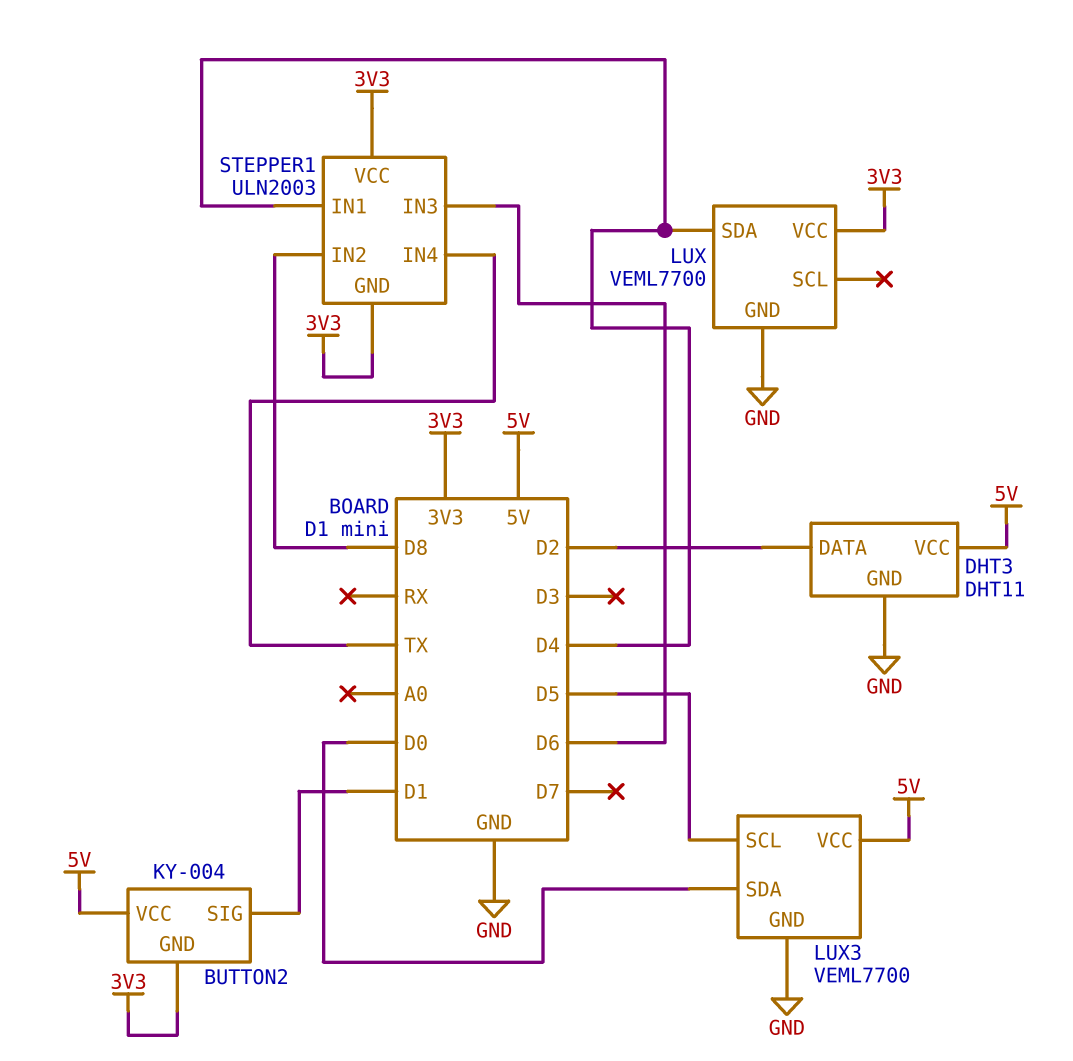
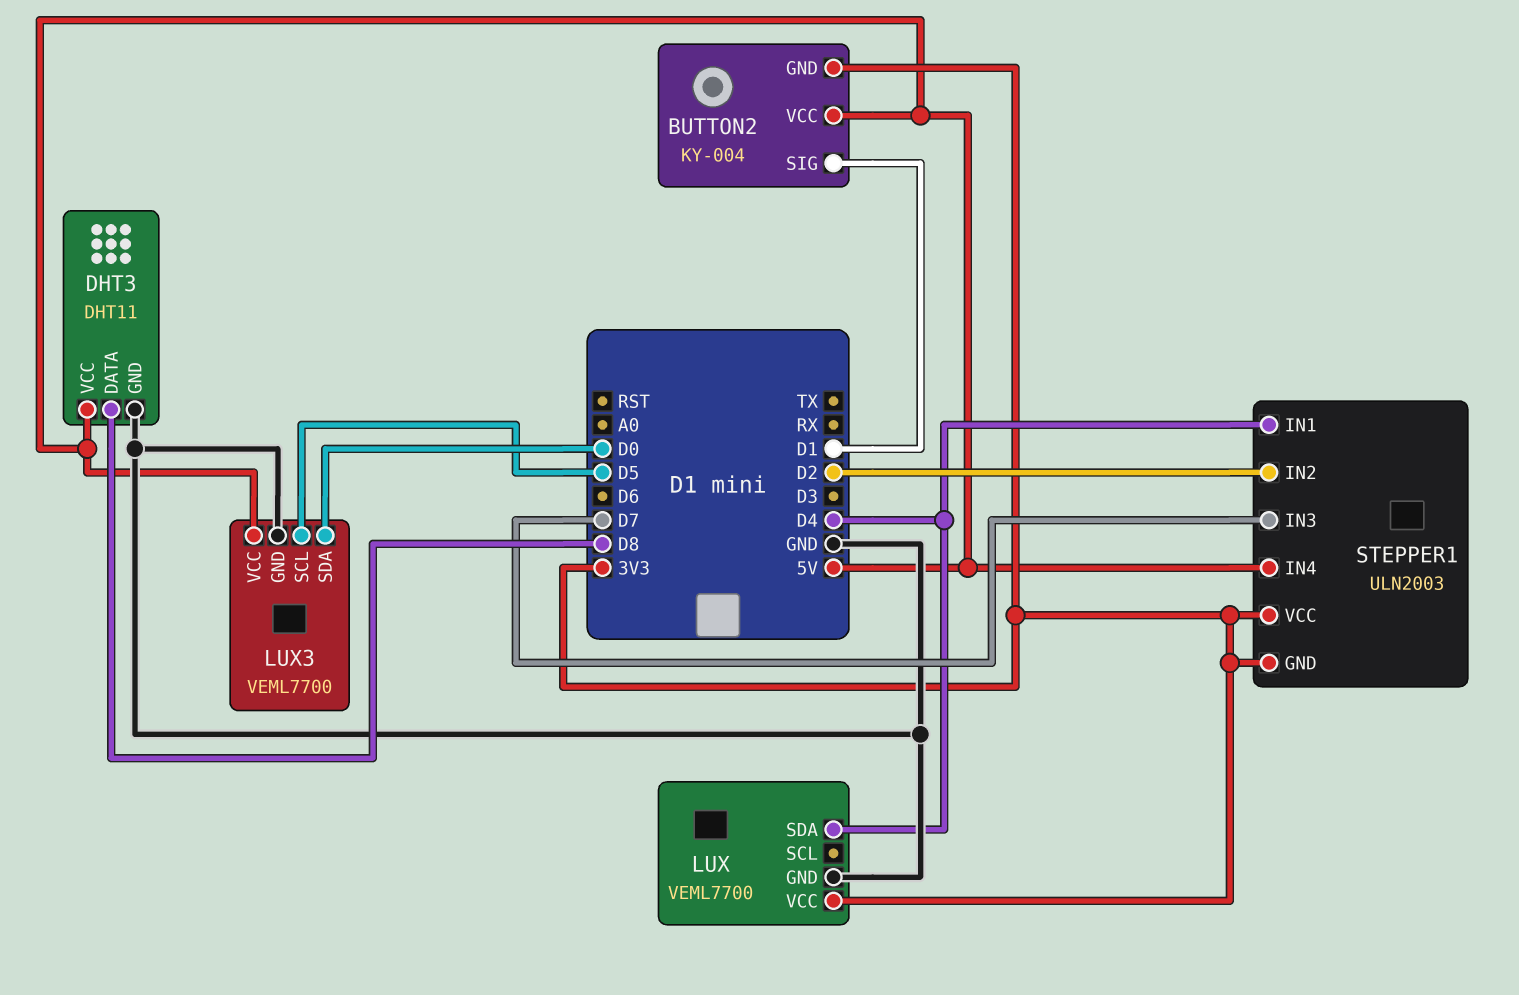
DHT3 pin DATA: D2 -> D8
STEPPER1 pin IN2: D8 -> D2
STEPPER1 pin IN3: D6 -> D7
STEPPER1 pin IN4: TX -> 5V

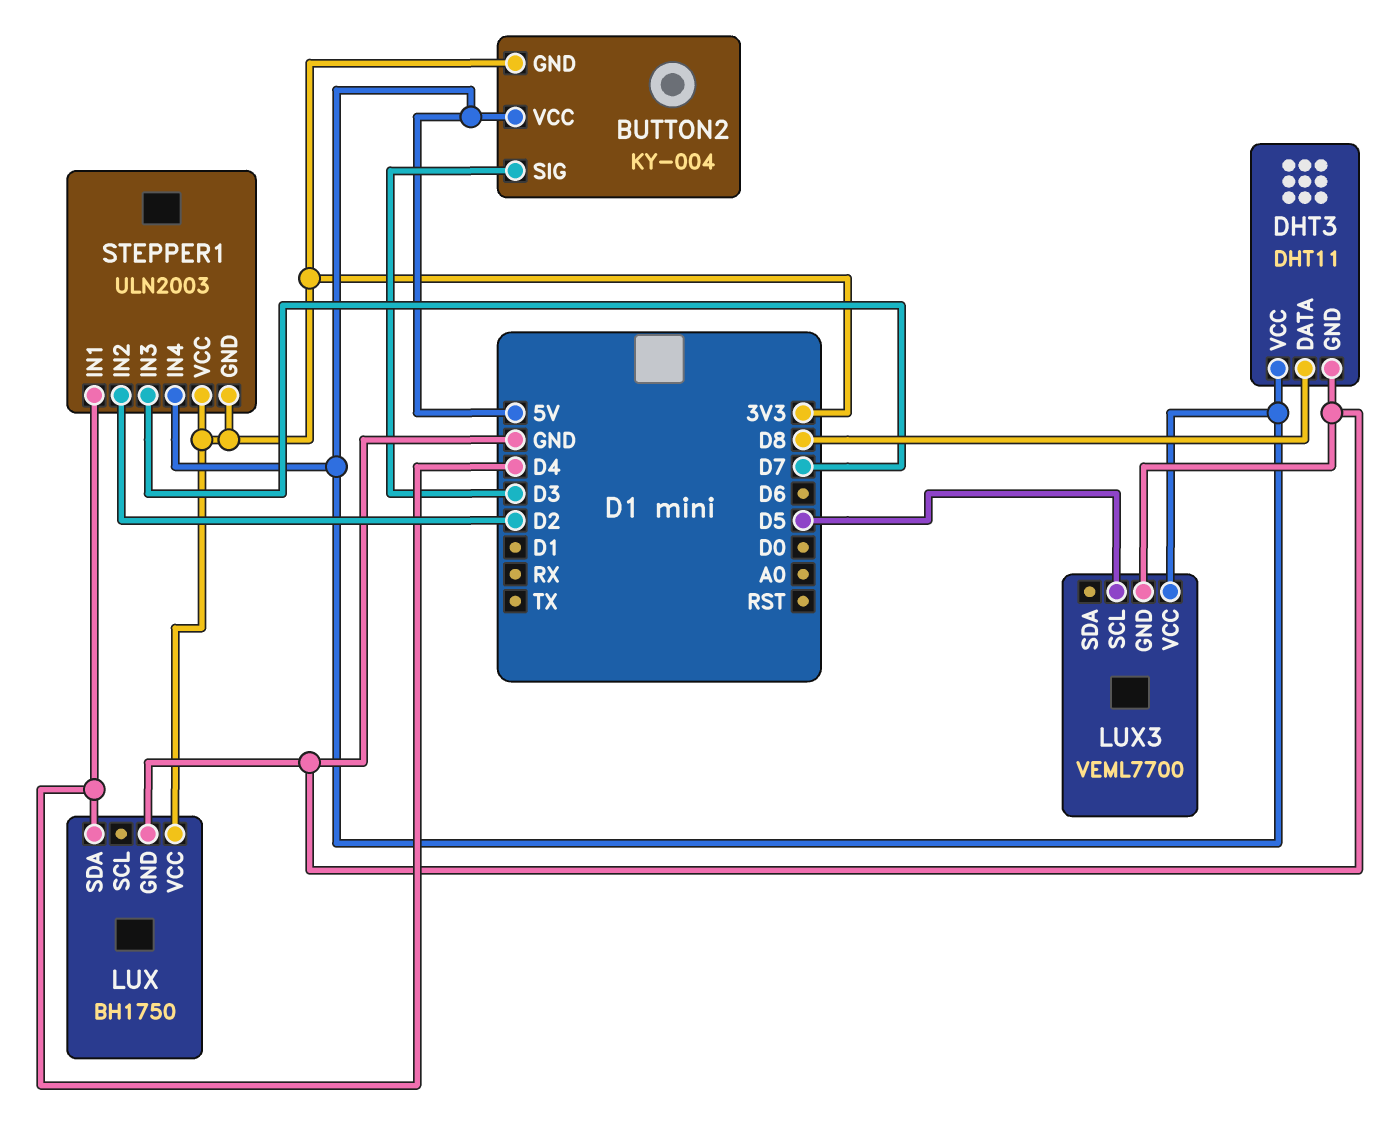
BUTTON2 pin SIG: D1 -> D3
LUX: VEML7700 -> BH1750
LUX3 pin SDA: D0 -> none

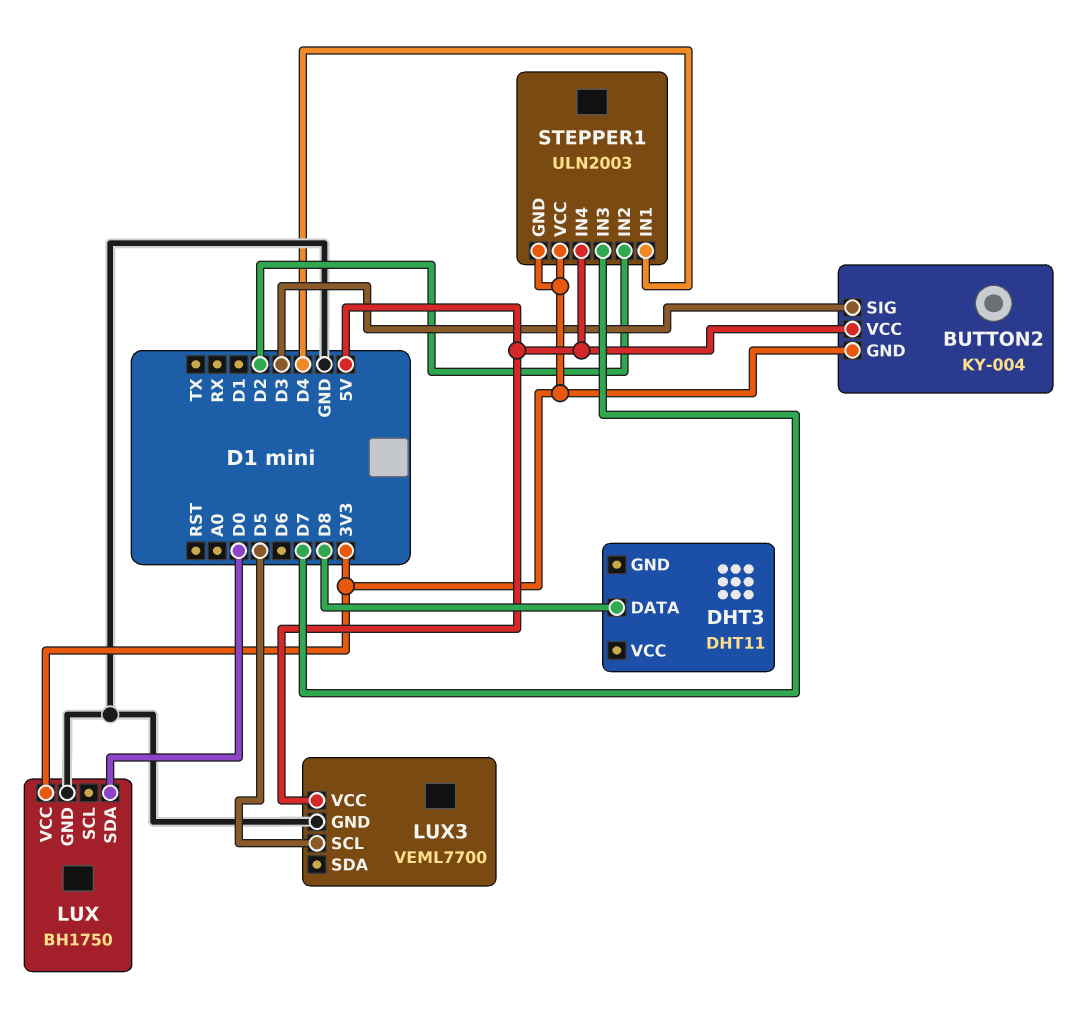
DHT3 pin GND: GND -> none
DHT3 pin VCC: 5V -> none
LUX pin SDA: D4 -> D0

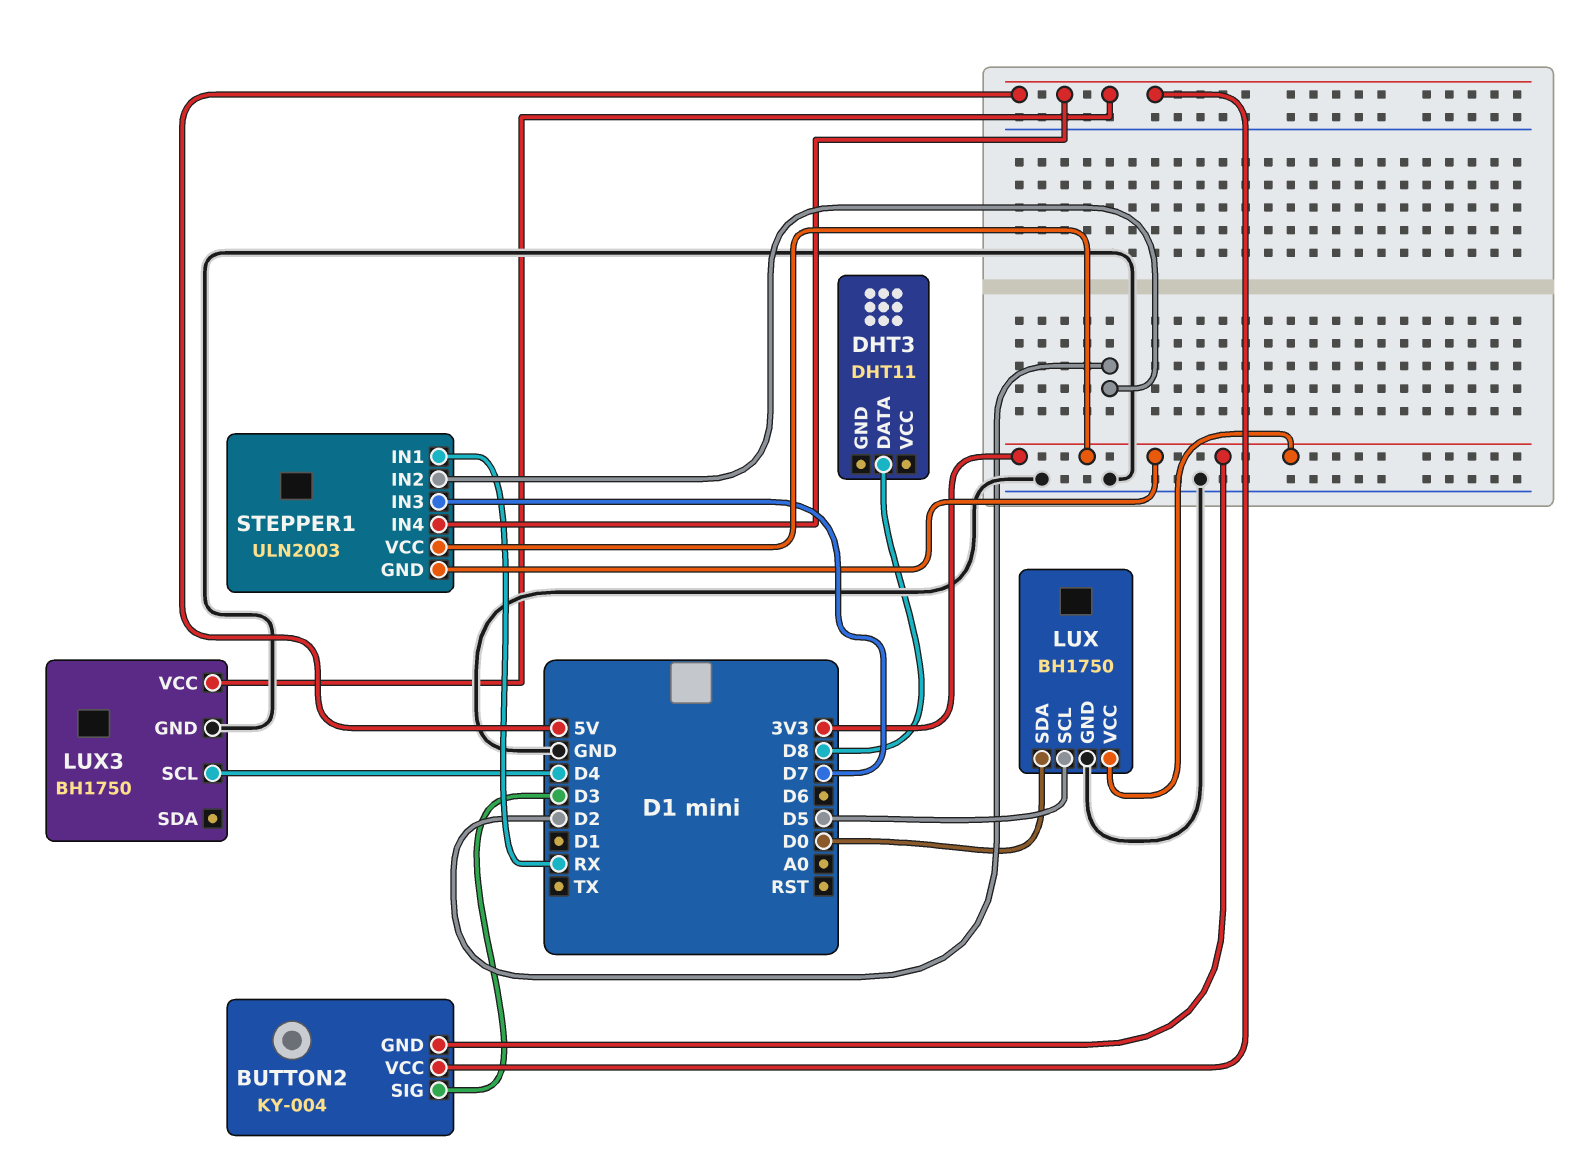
LUX pin SCL: none -> D5
LUX3: VEML7700 -> BH1750
LUX3 pin SCL: D5 -> D4
STEPPER1 pin IN1: D4 -> RX

